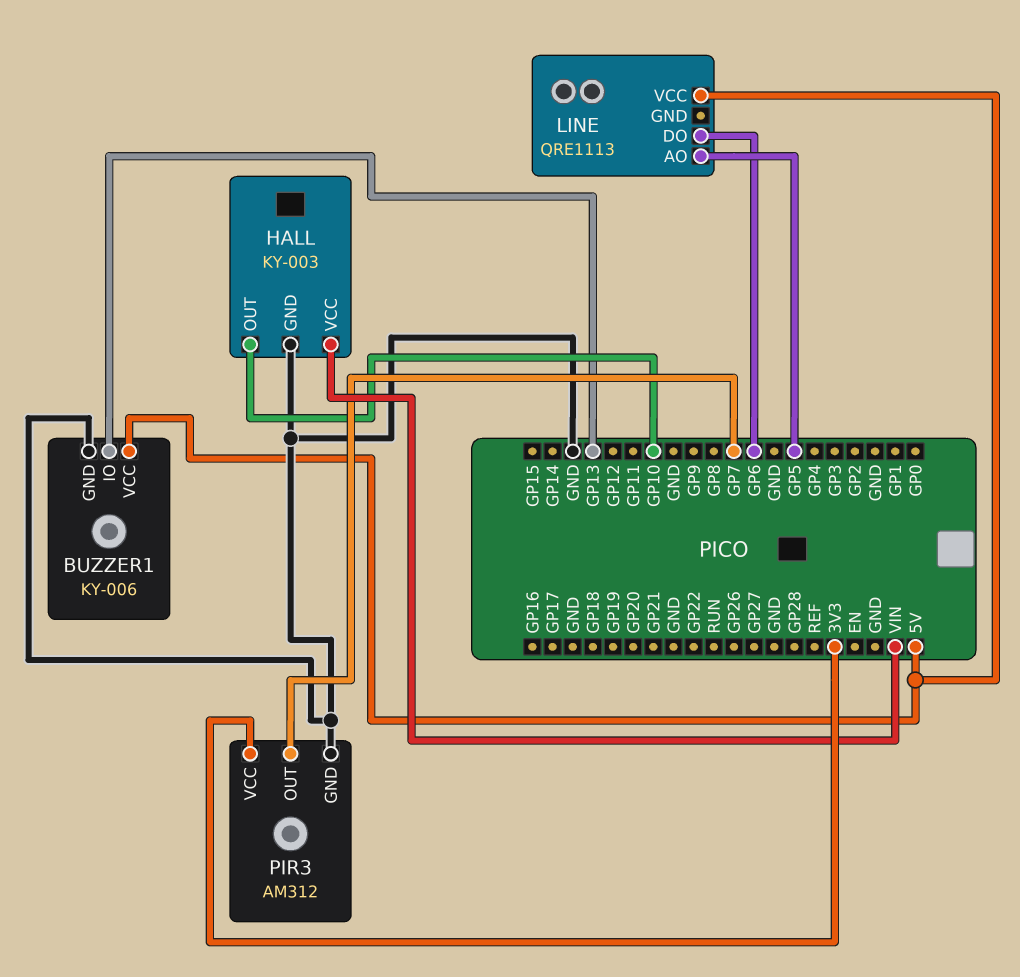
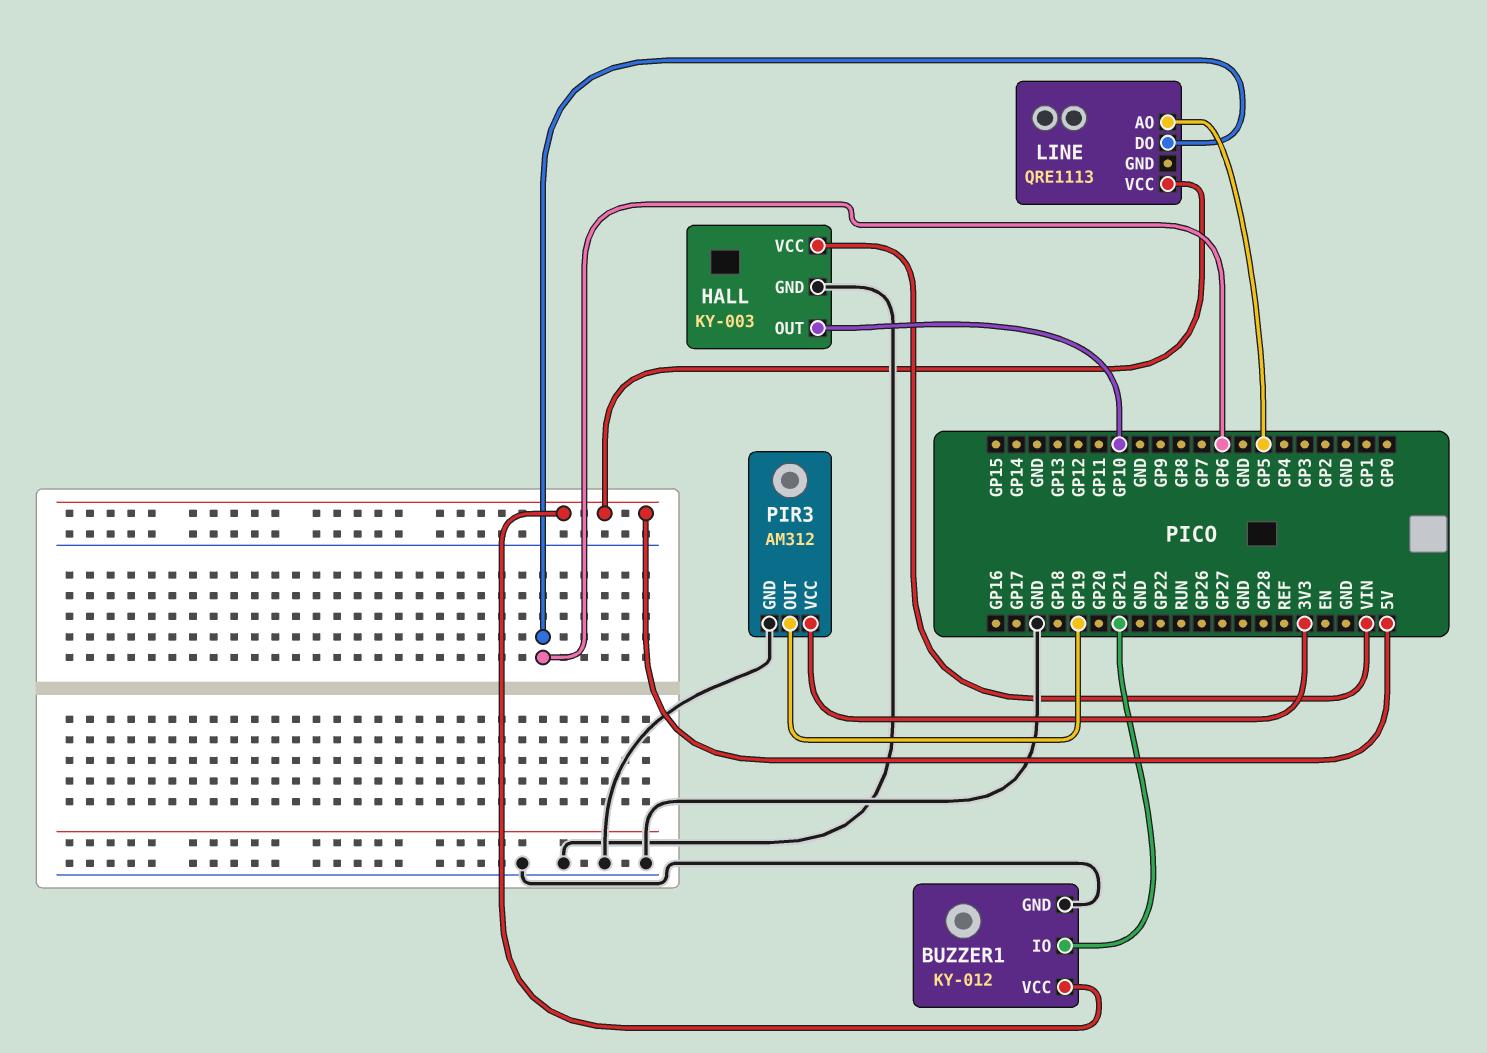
BUZZER1: KY-006 -> KY-012
BUZZER1 pin IO: GP13 -> GP21
PIR3 pin OUT: GP7 -> GP19

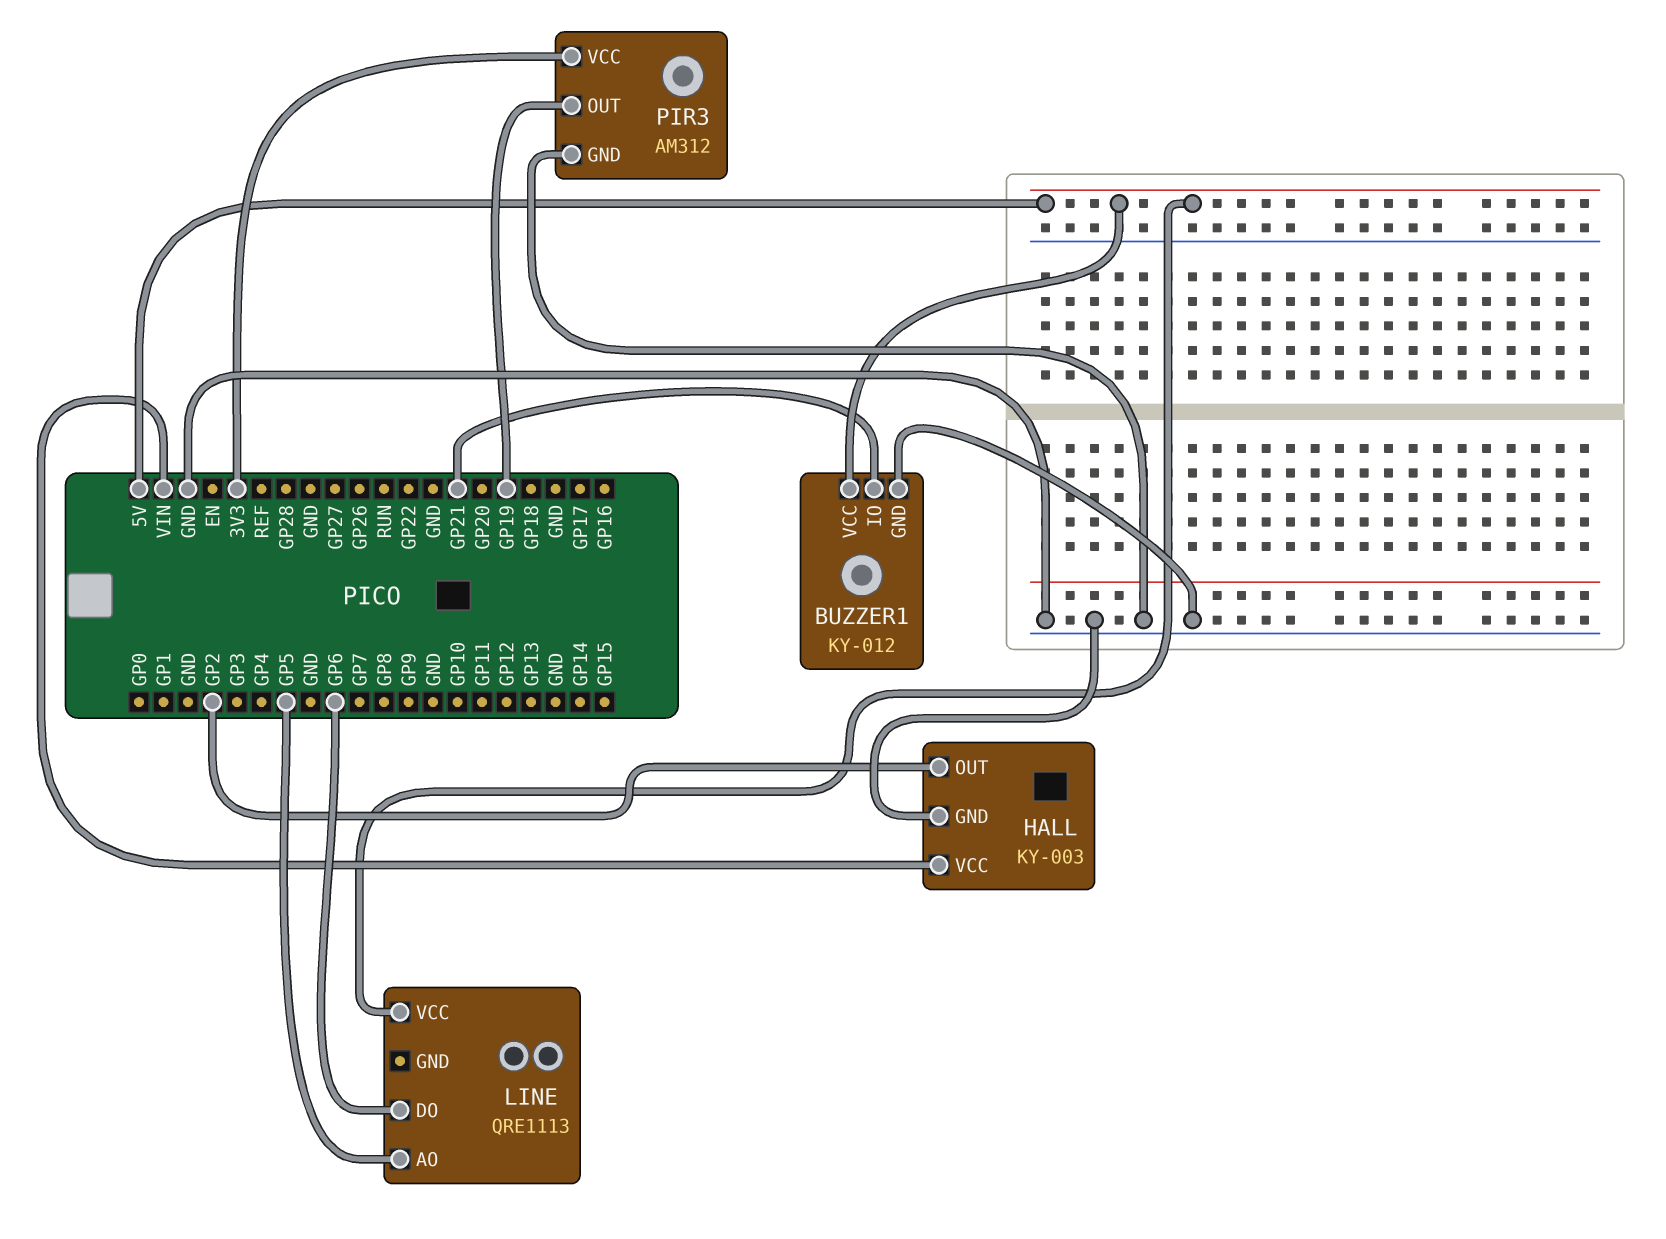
HALL pin OUT: GP10 -> GP2

